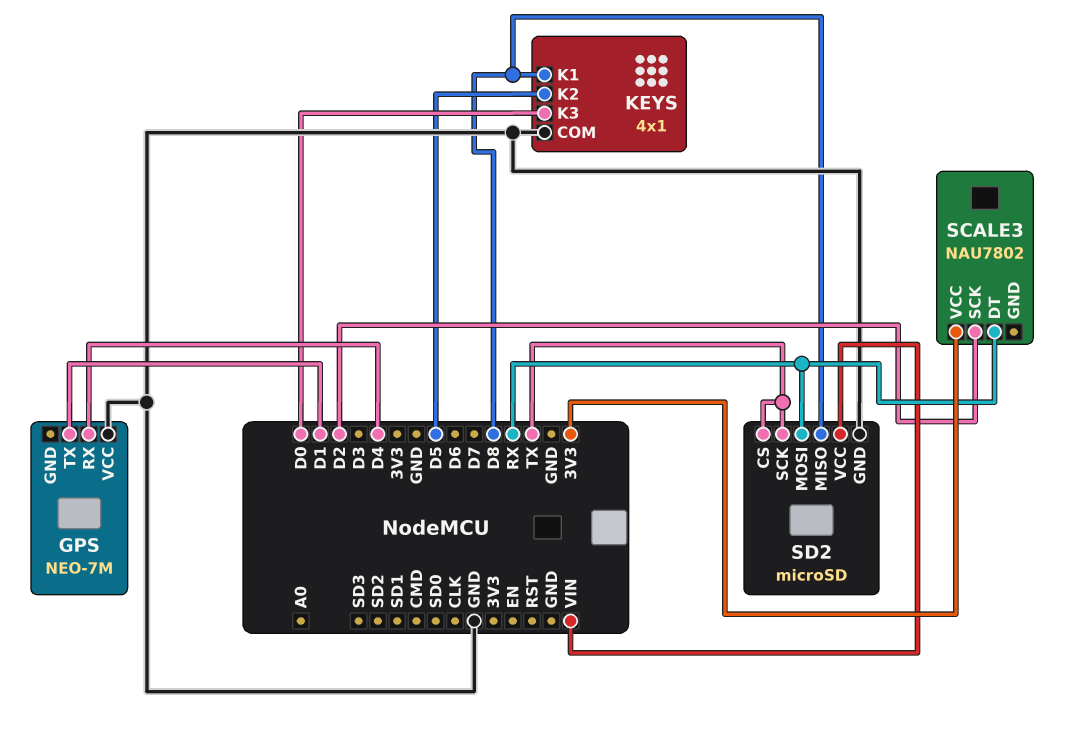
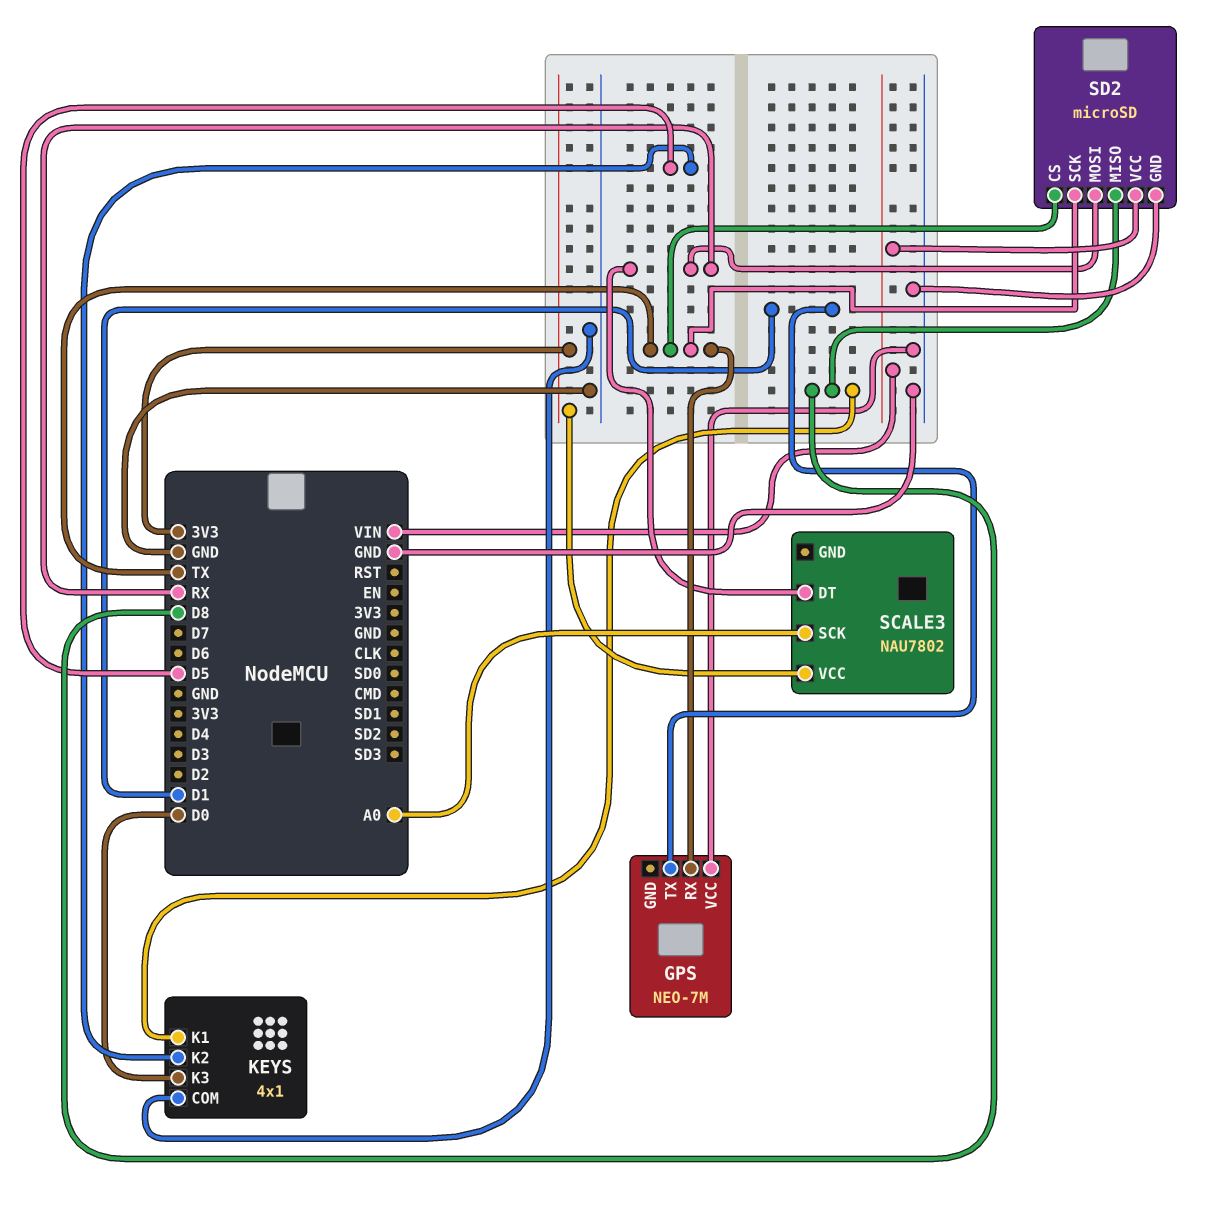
GPS pin RX: D4 -> TX
SCALE3 pin SCK: D2 -> A0

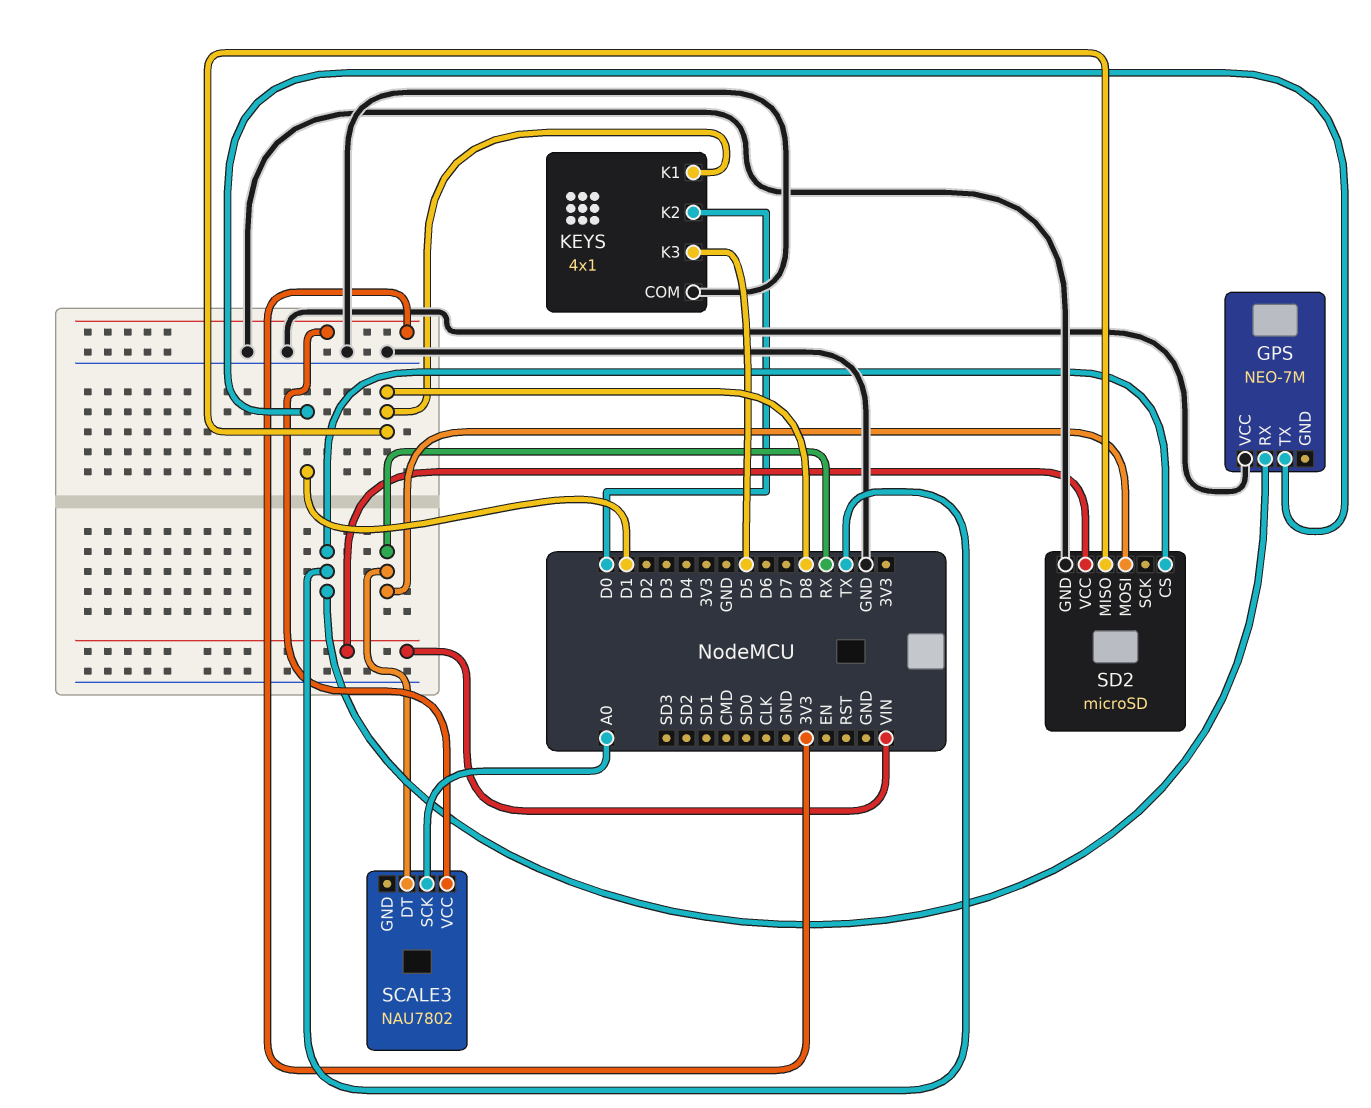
KEYS pin K2: D5 -> D0
KEYS pin K3: D0 -> D5
SD2 pin SCK: TX -> none

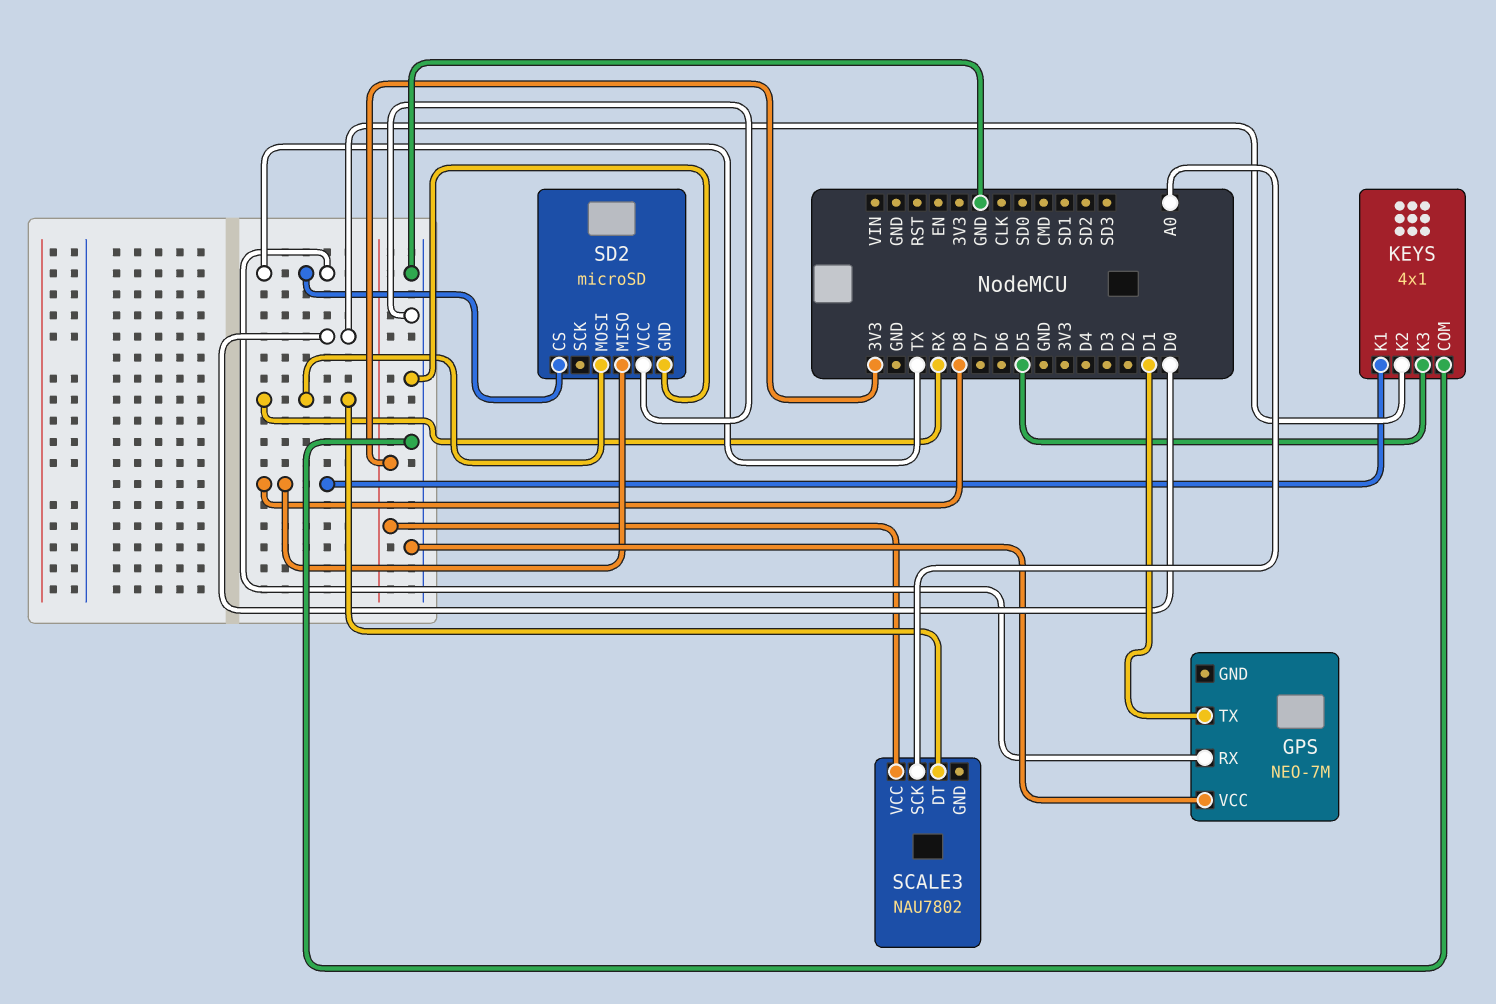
SD2 pin VCC: VIN -> GND

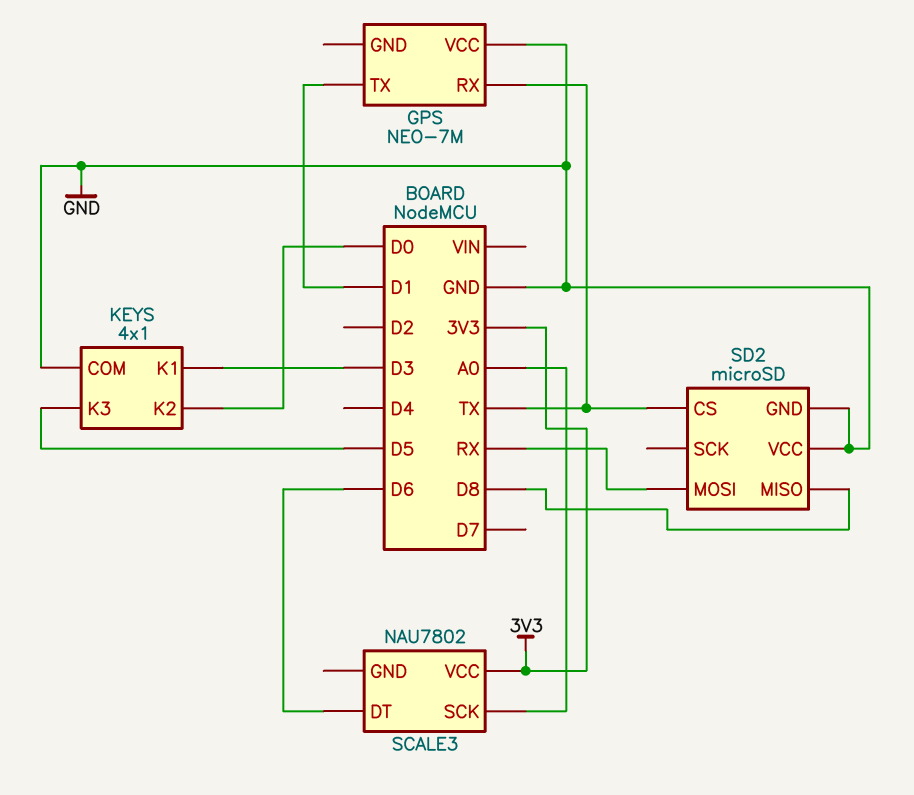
KEYS pin K1: D8 -> D3
SCALE3 pin DT: RX -> D6

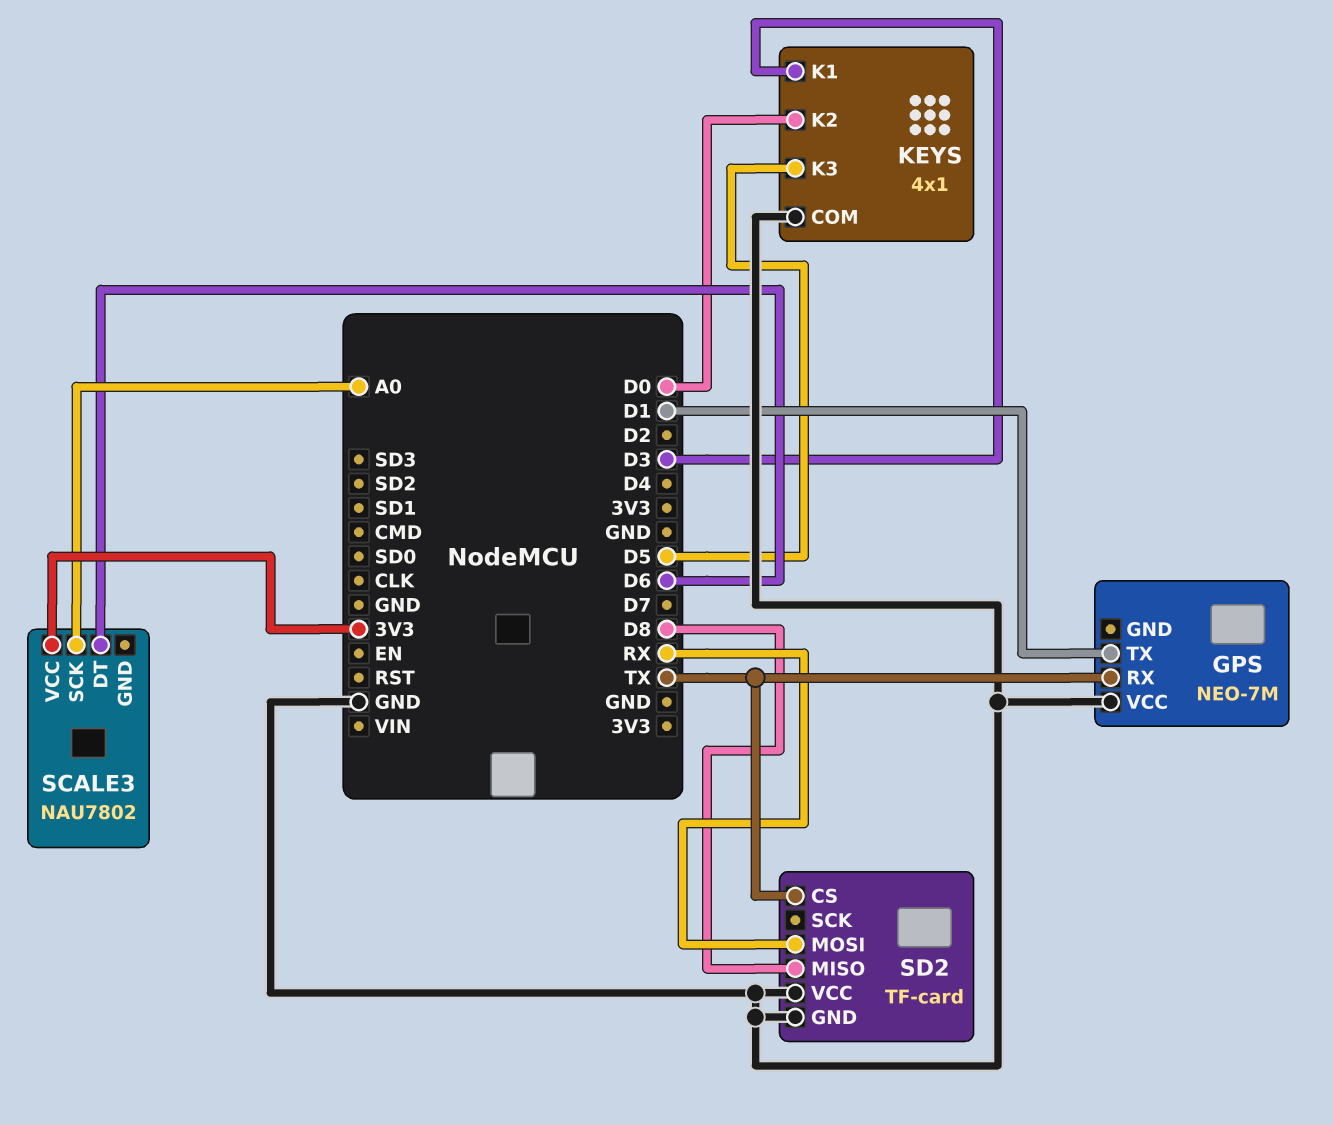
SD2: microSD -> TF-card

